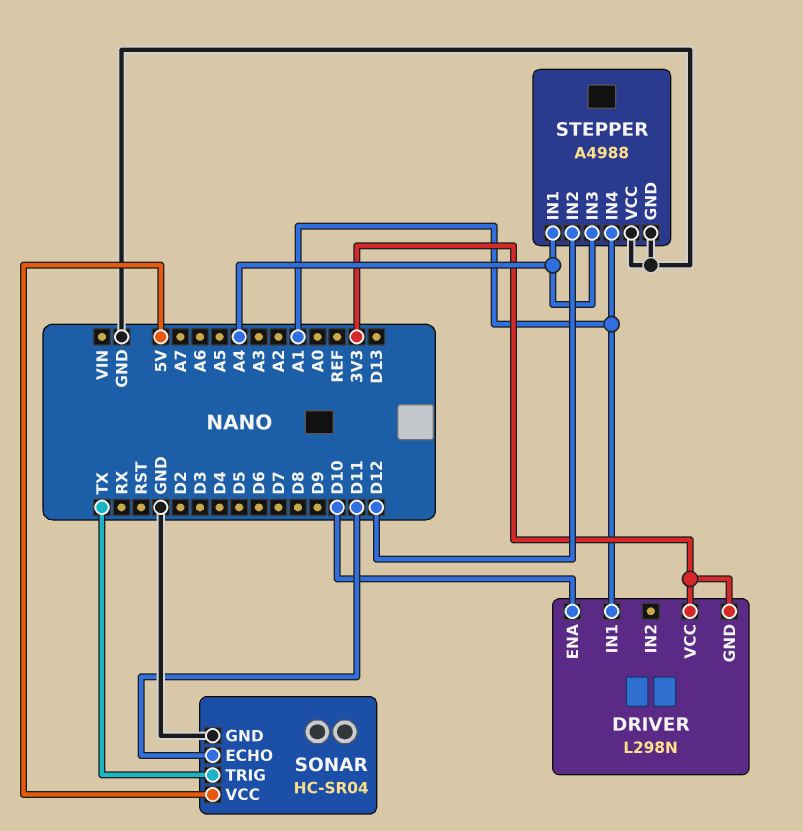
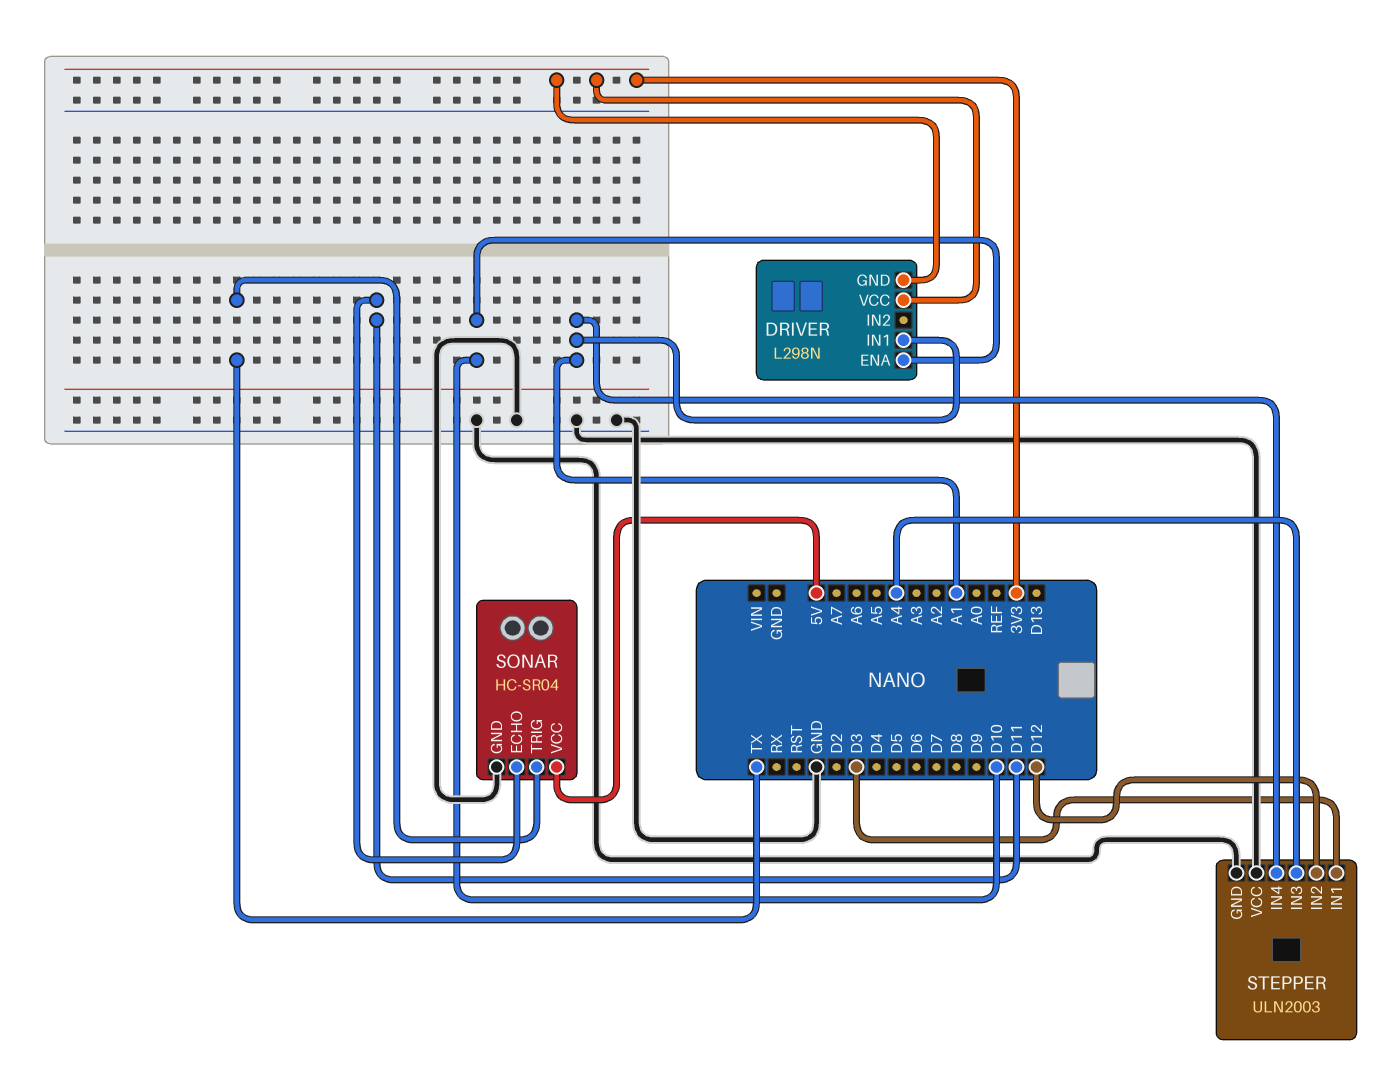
STEPPER: A4988 -> ULN2003
STEPPER pin IN1: A4 -> D3

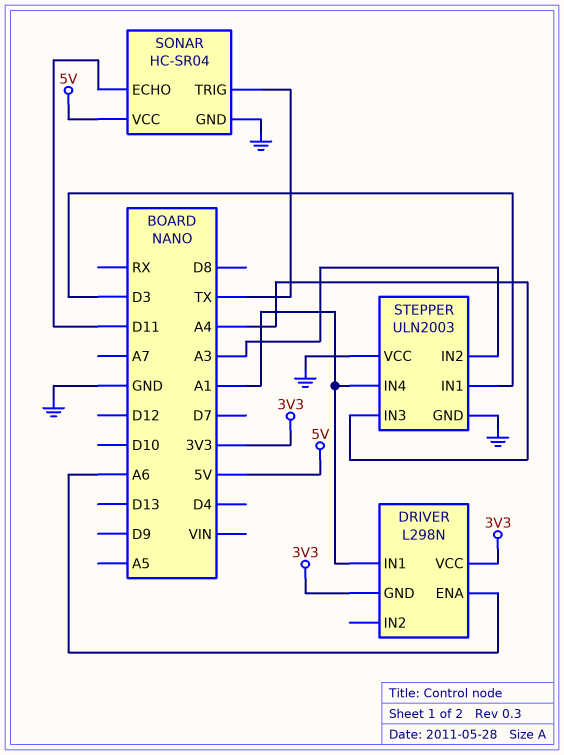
DRIVER pin ENA: D10 -> A6
STEPPER pin IN2: D12 -> A3

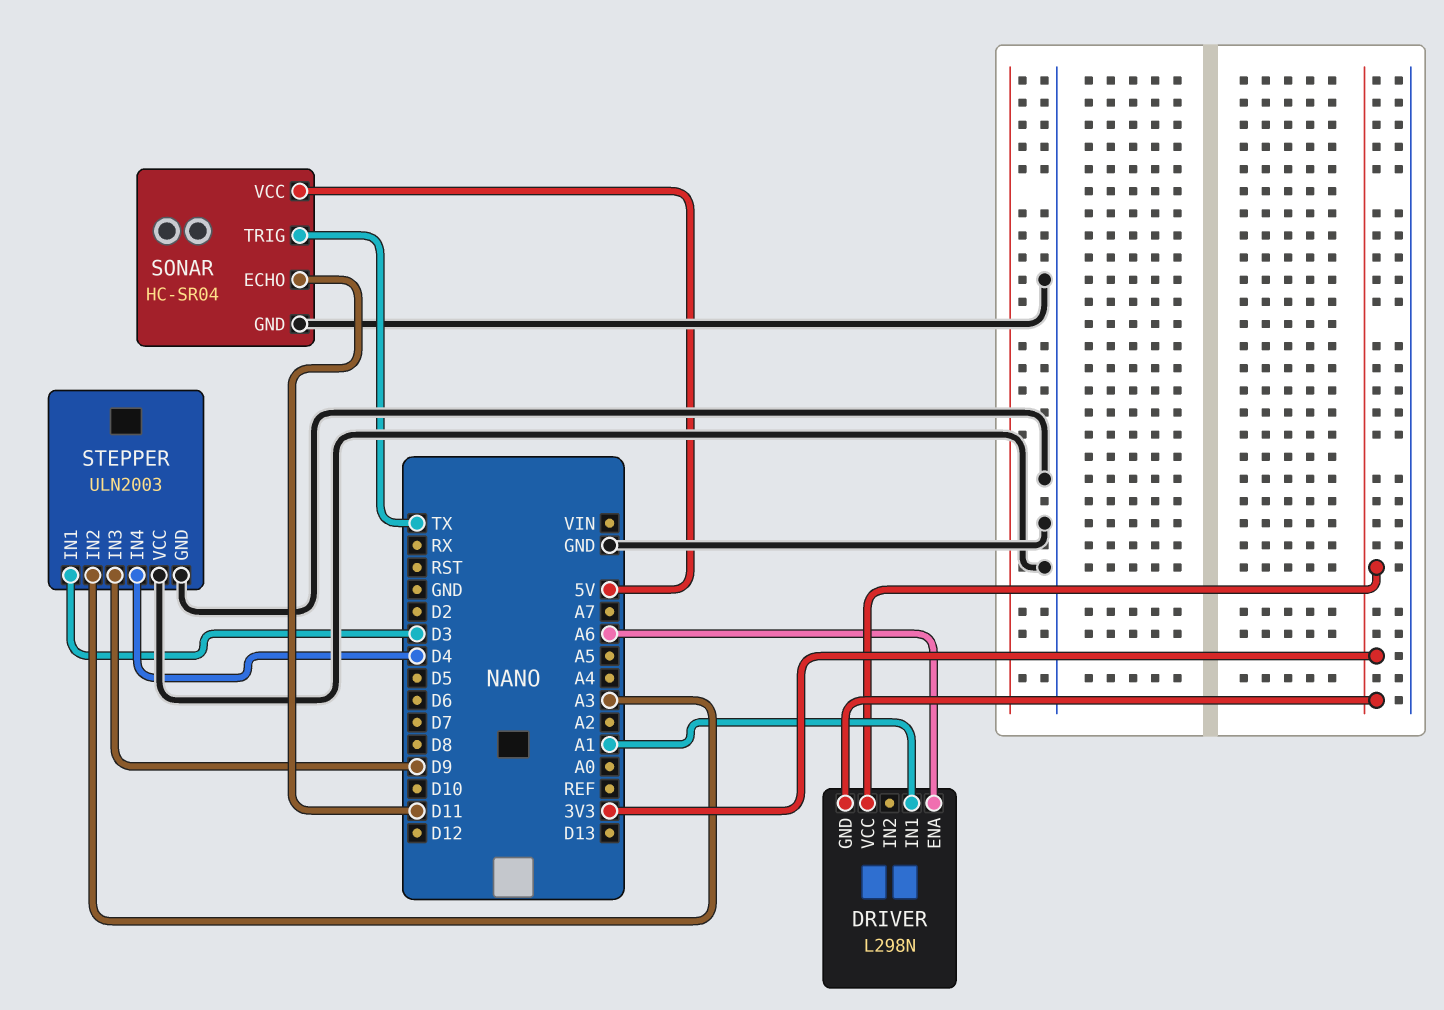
STEPPER pin IN3: A4 -> D9
STEPPER pin IN4: A1 -> D4

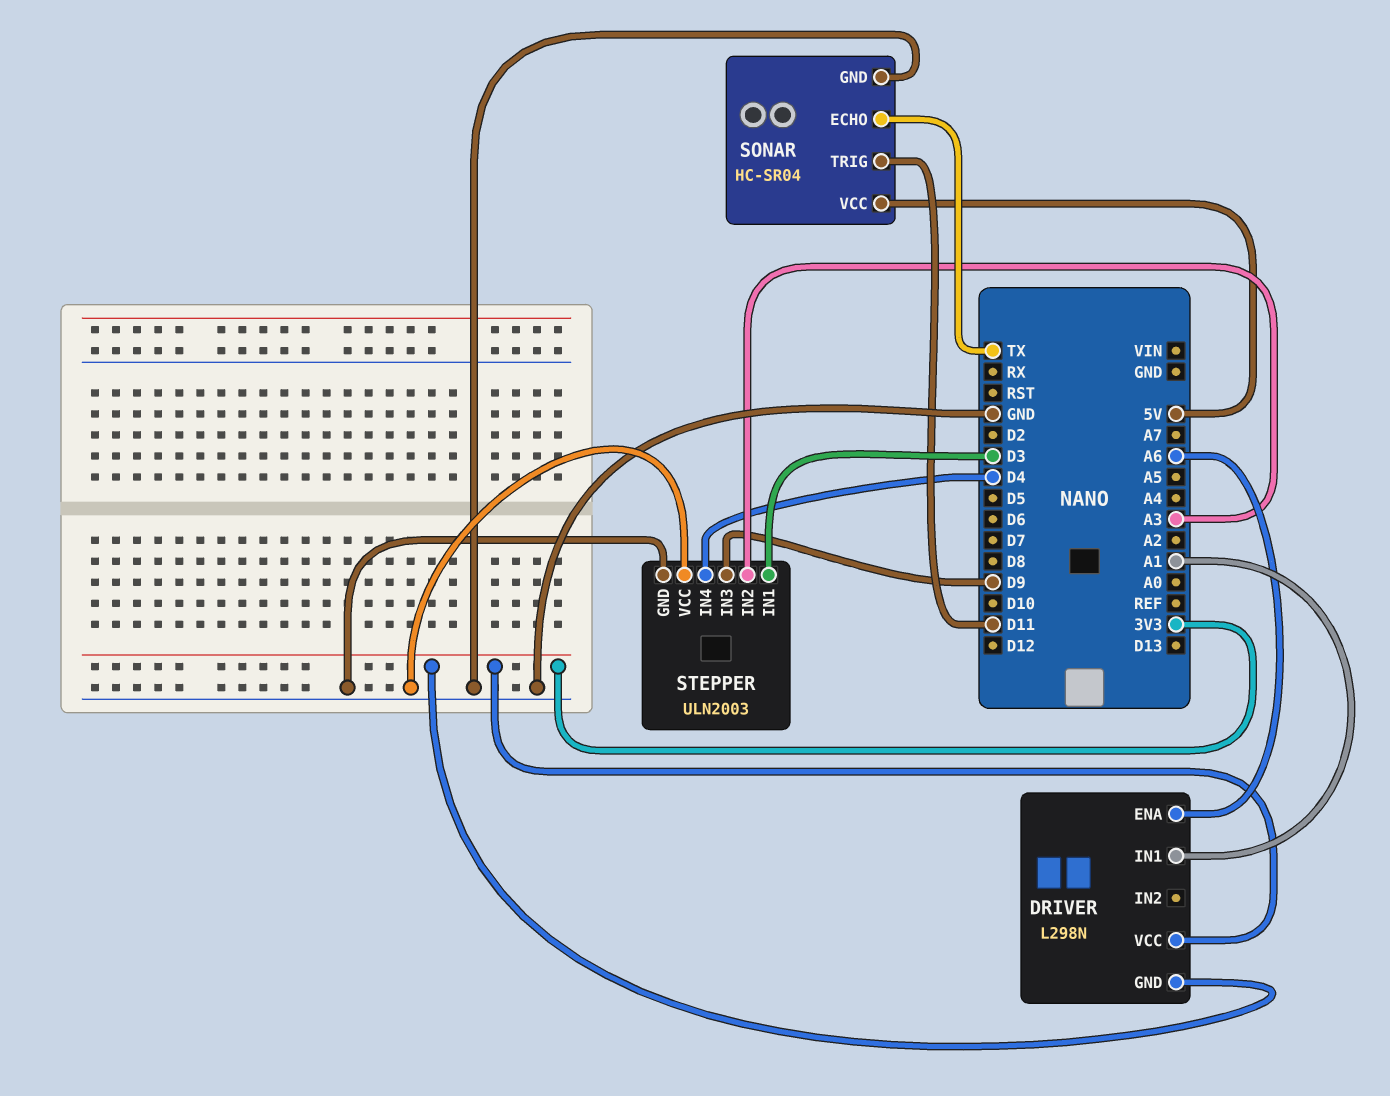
SONAR pin ECHO: D11 -> TX
SONAR pin TRIG: TX -> D11

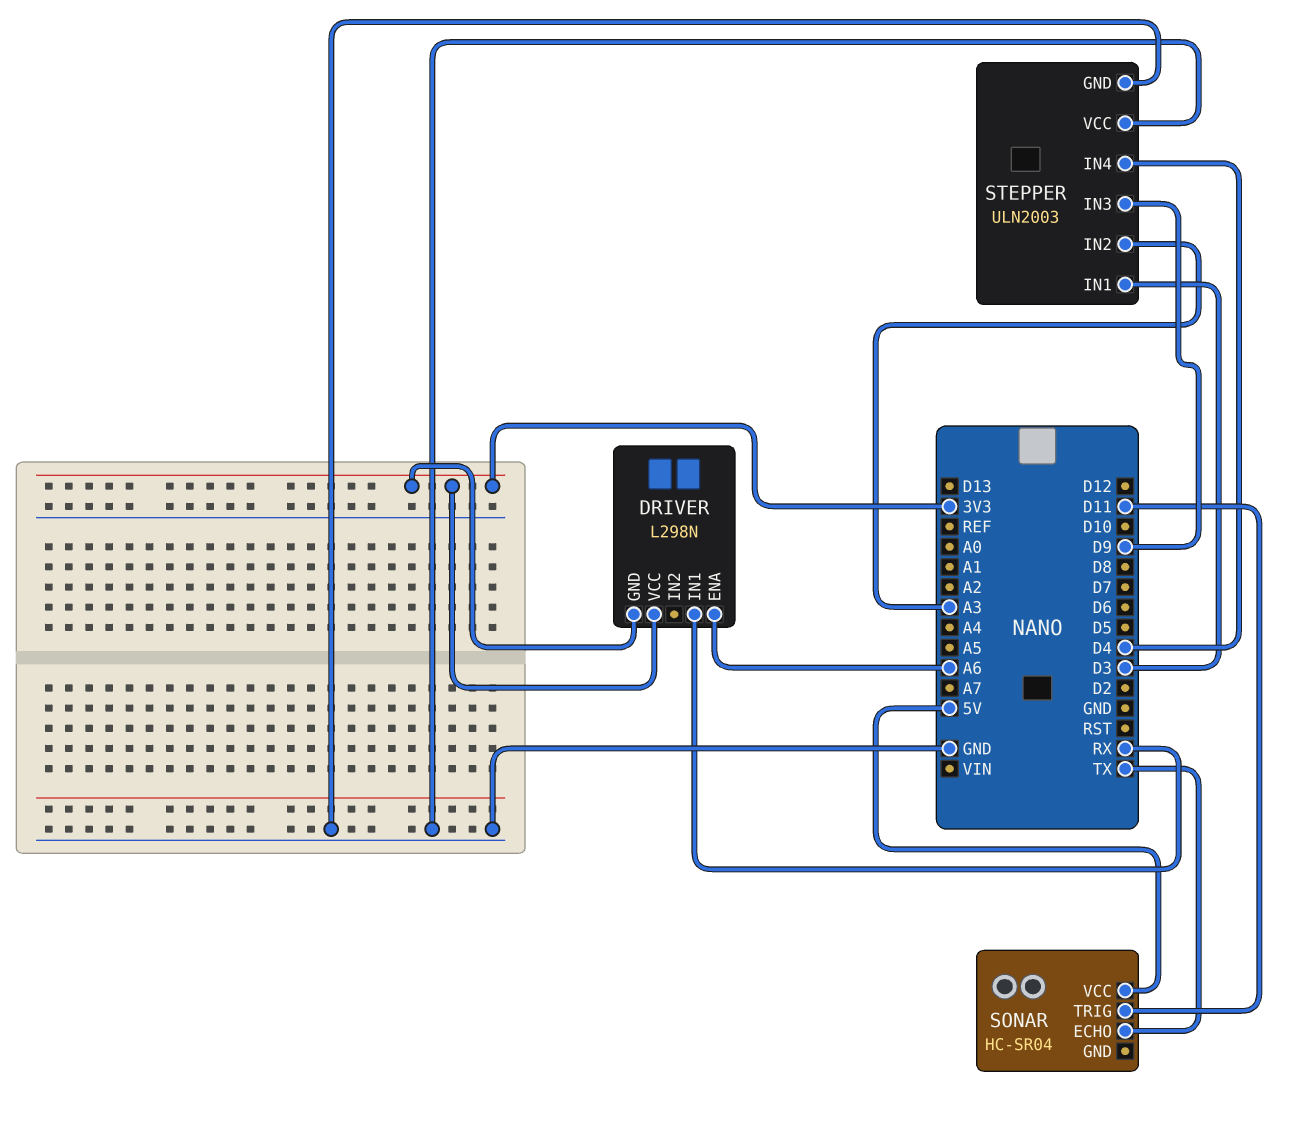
DRIVER pin IN1: A1 -> RX
SONAR pin GND: GND -> none

